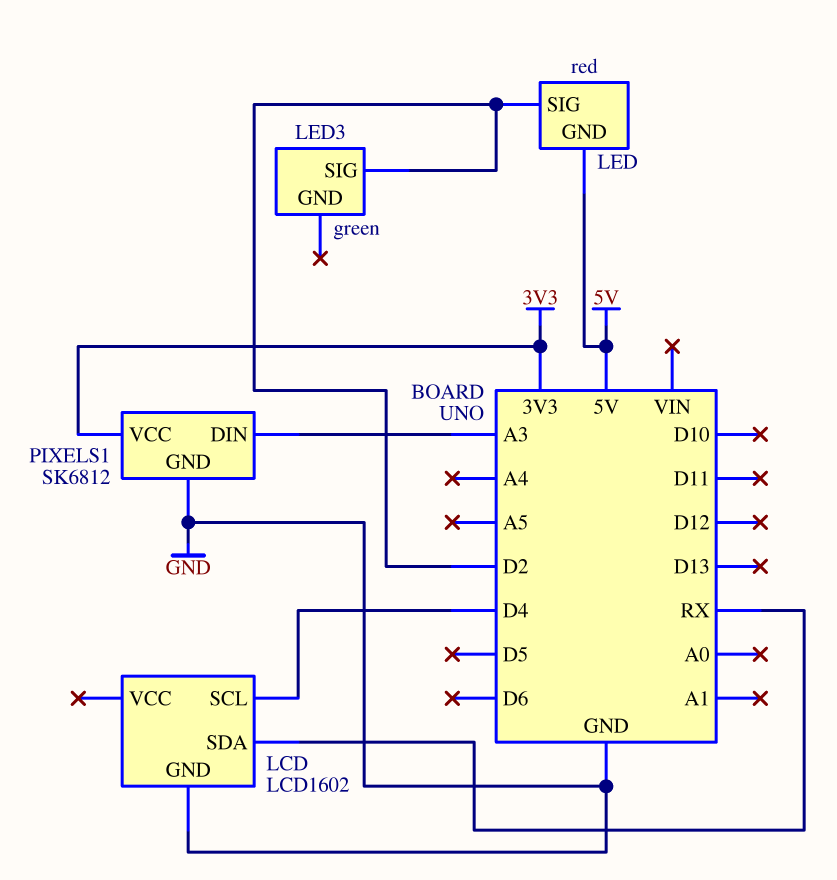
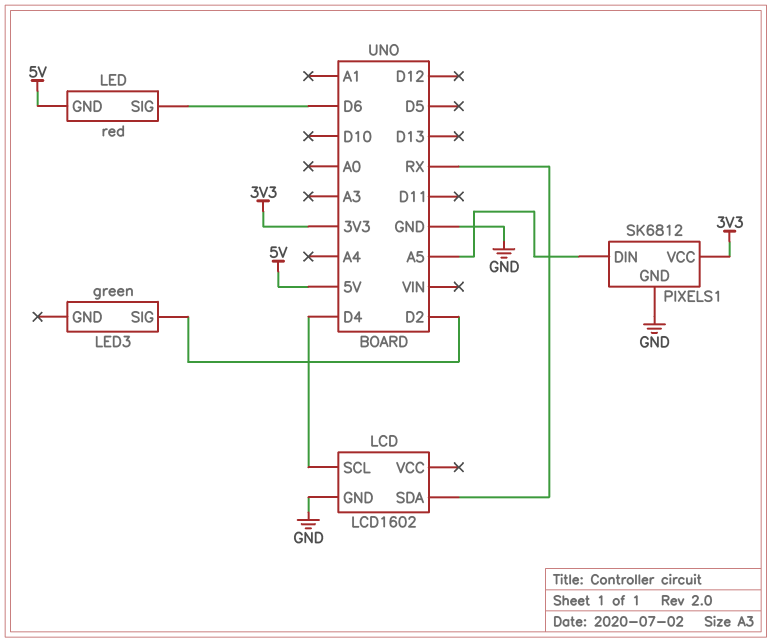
LED pin SIG: D2 -> D6
PIXELS1 pin DIN: A3 -> A5

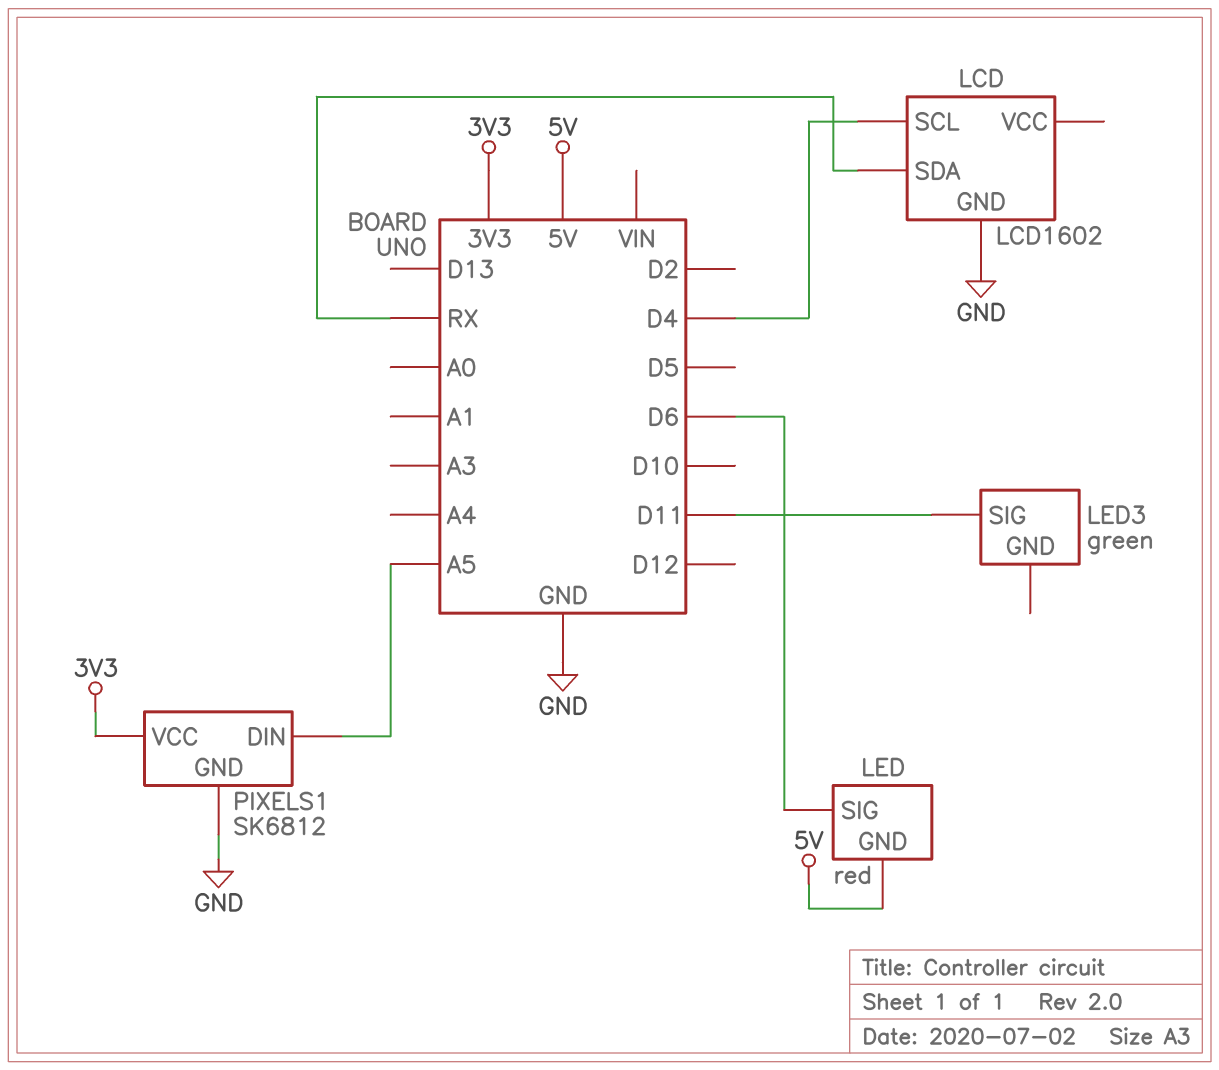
LED3 pin SIG: D2 -> D11

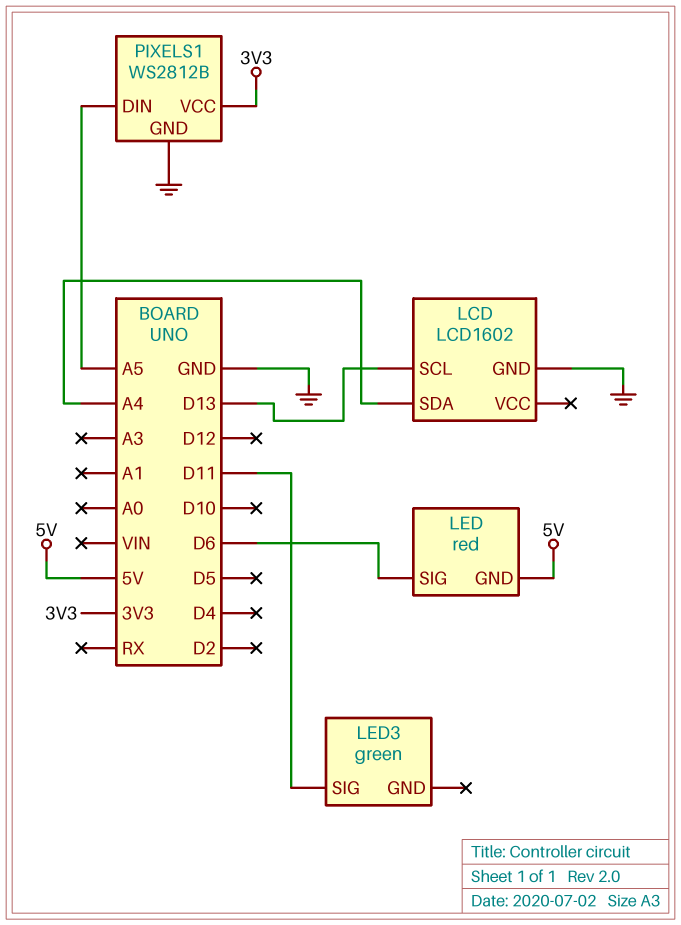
LCD pin SCL: D4 -> D13
LCD pin SDA: RX -> A4
PIXELS1: SK6812 -> WS2812B

